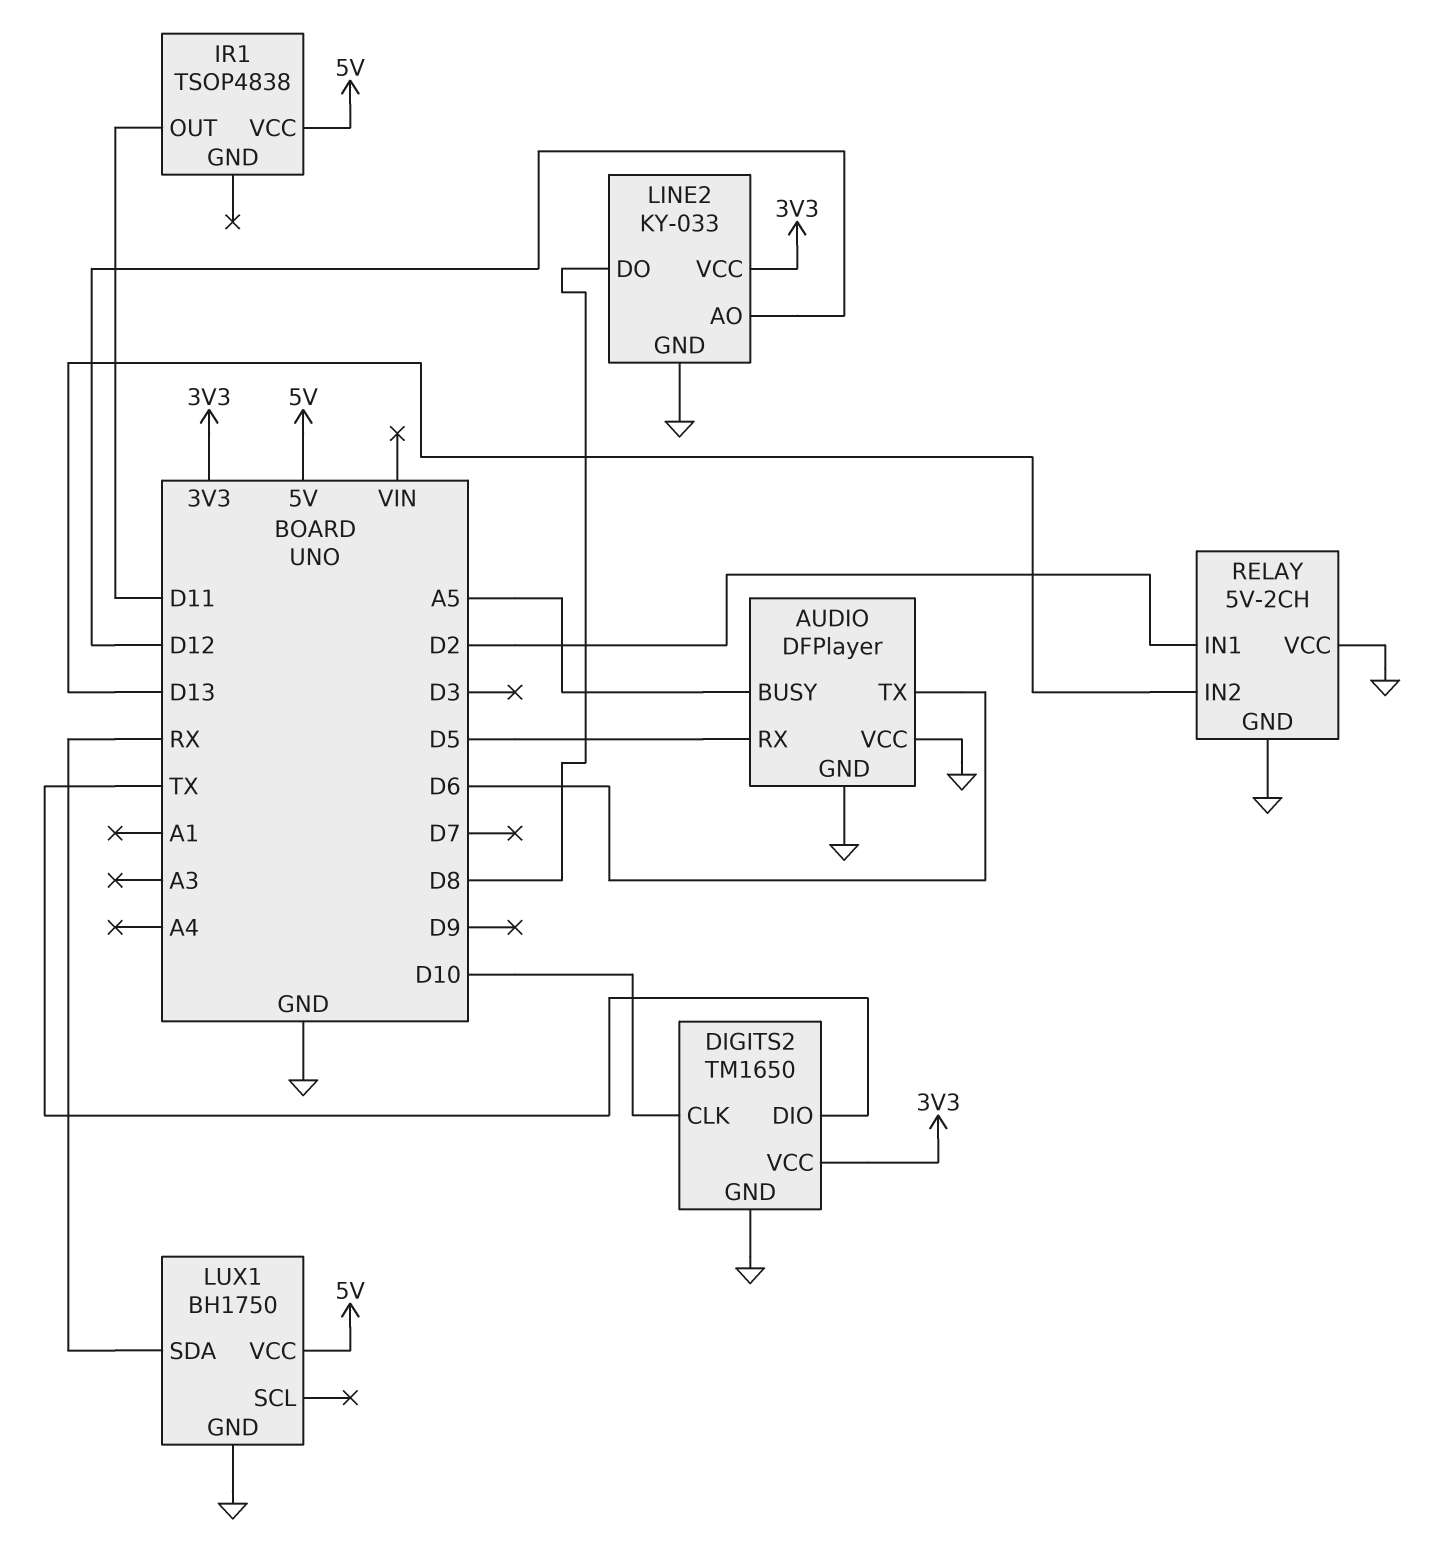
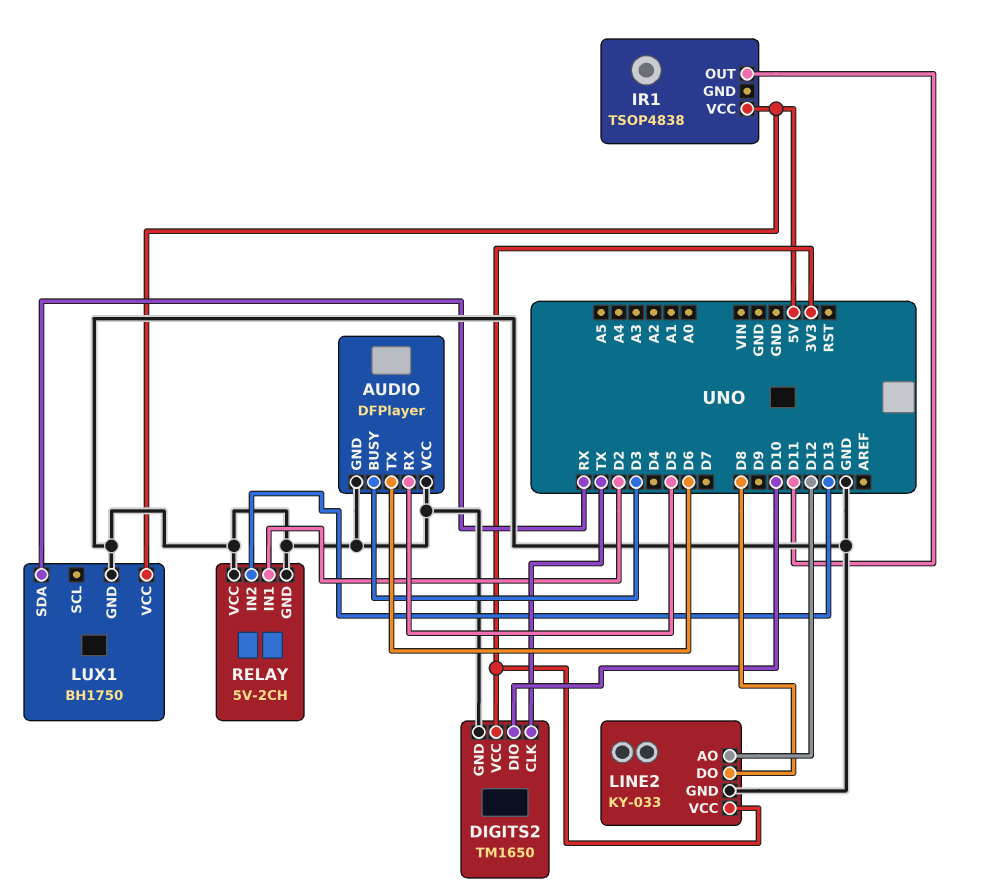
AUDIO pin BUSY: A5 -> D3
DIGITS2 pin CLK: D10 -> TX
DIGITS2 pin DIO: TX -> D10

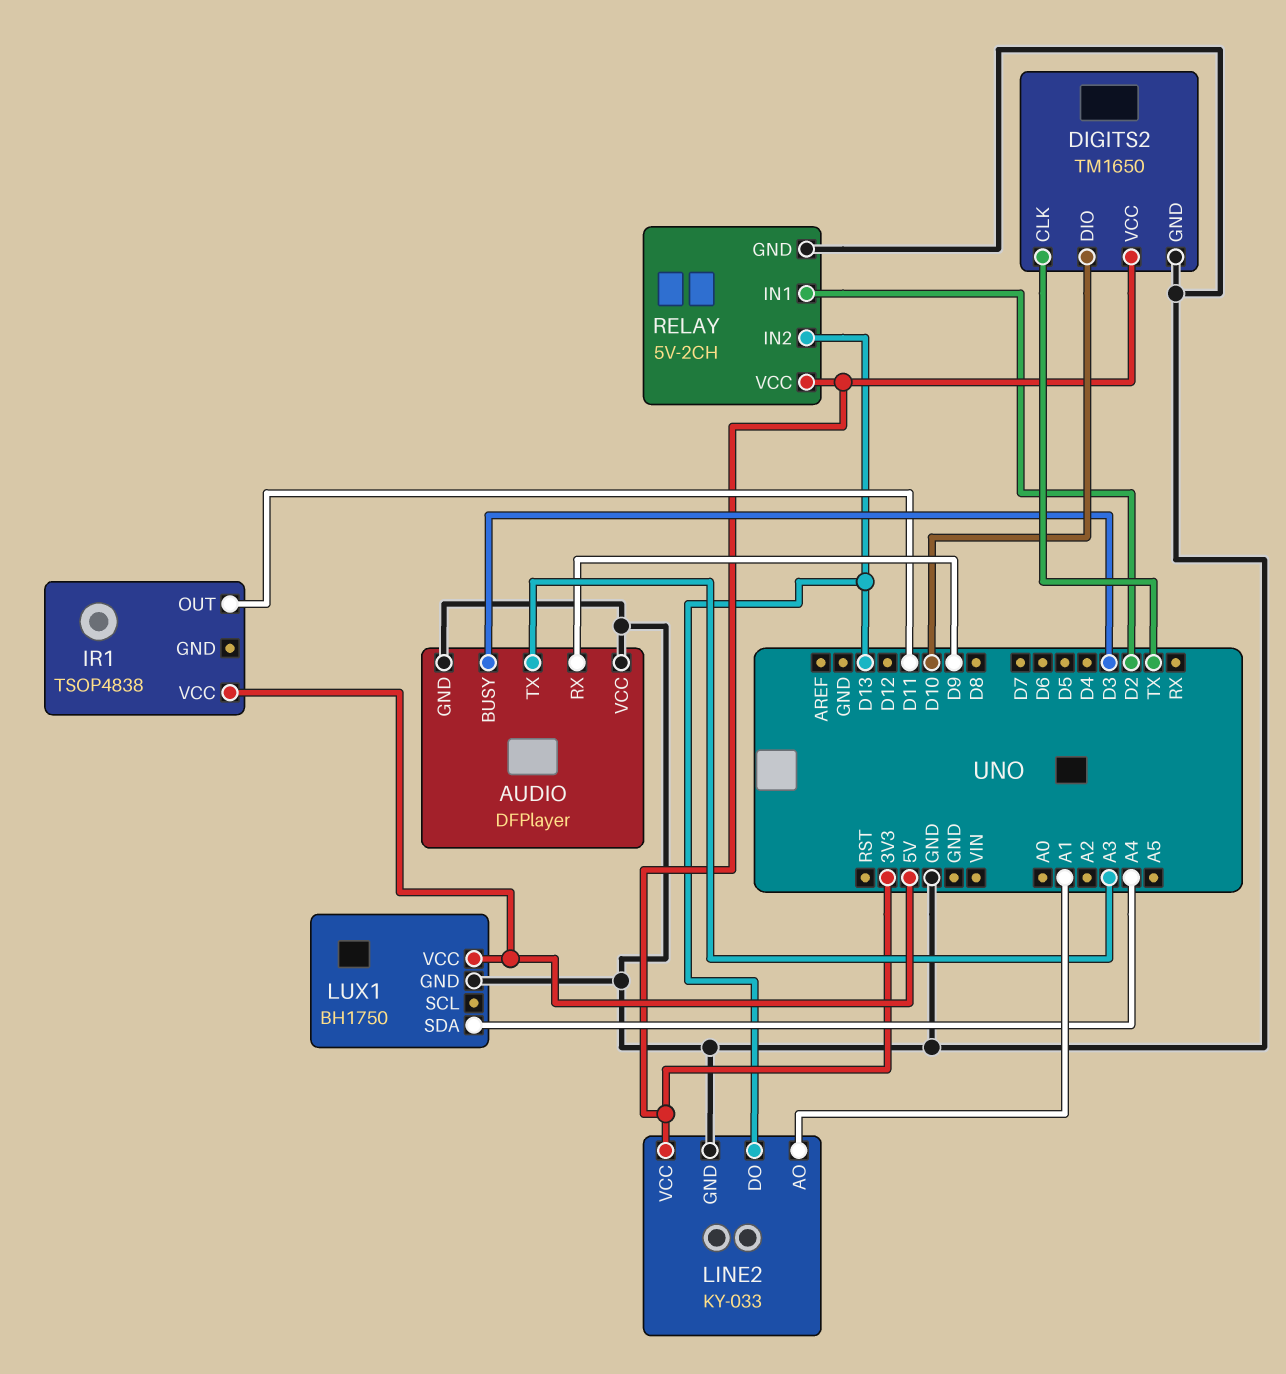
AUDIO pin RX: D5 -> D9
AUDIO pin TX: D6 -> A3
LINE2 pin AO: D12 -> A1
LINE2 pin DO: D8 -> D13
LUX1 pin SDA: RX -> A4
RELAY pin VCC: GND -> 3V3

